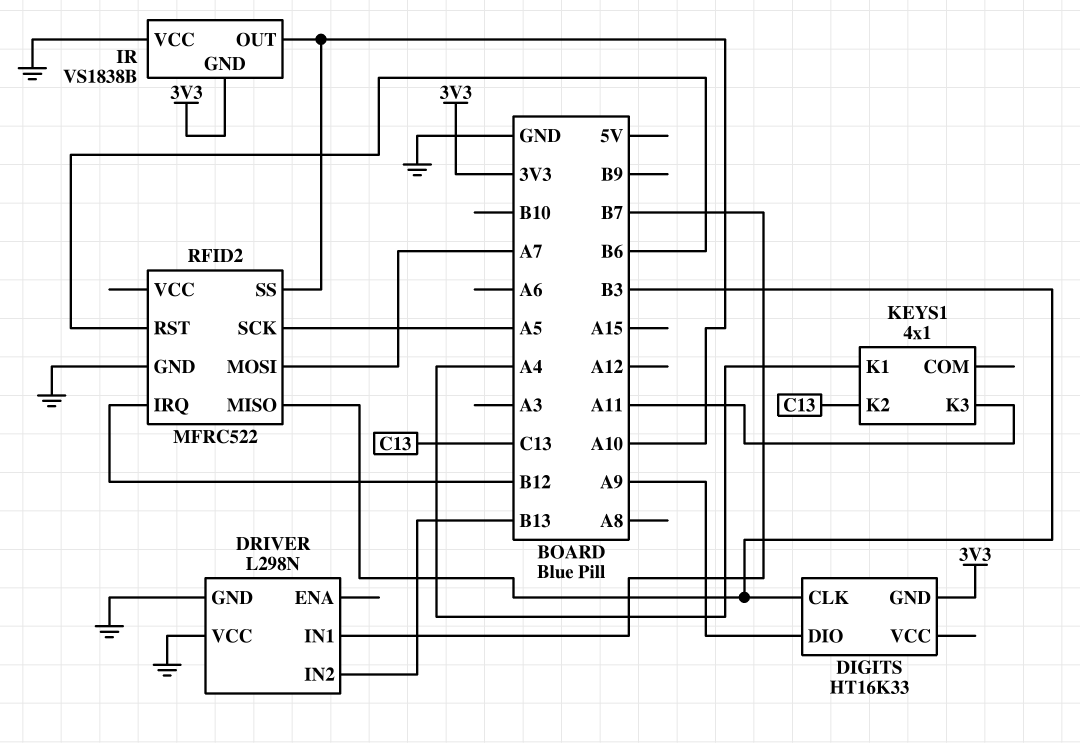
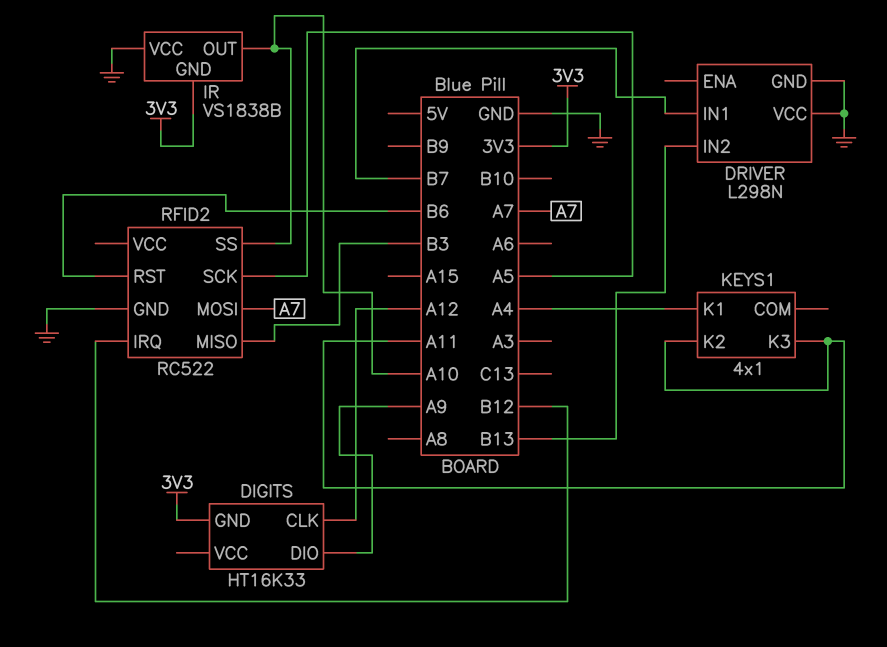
DIGITS pin CLK: B3 -> A12
KEYS1 pin K2: C13 -> A11
RFID2: MFRC522 -> RC522

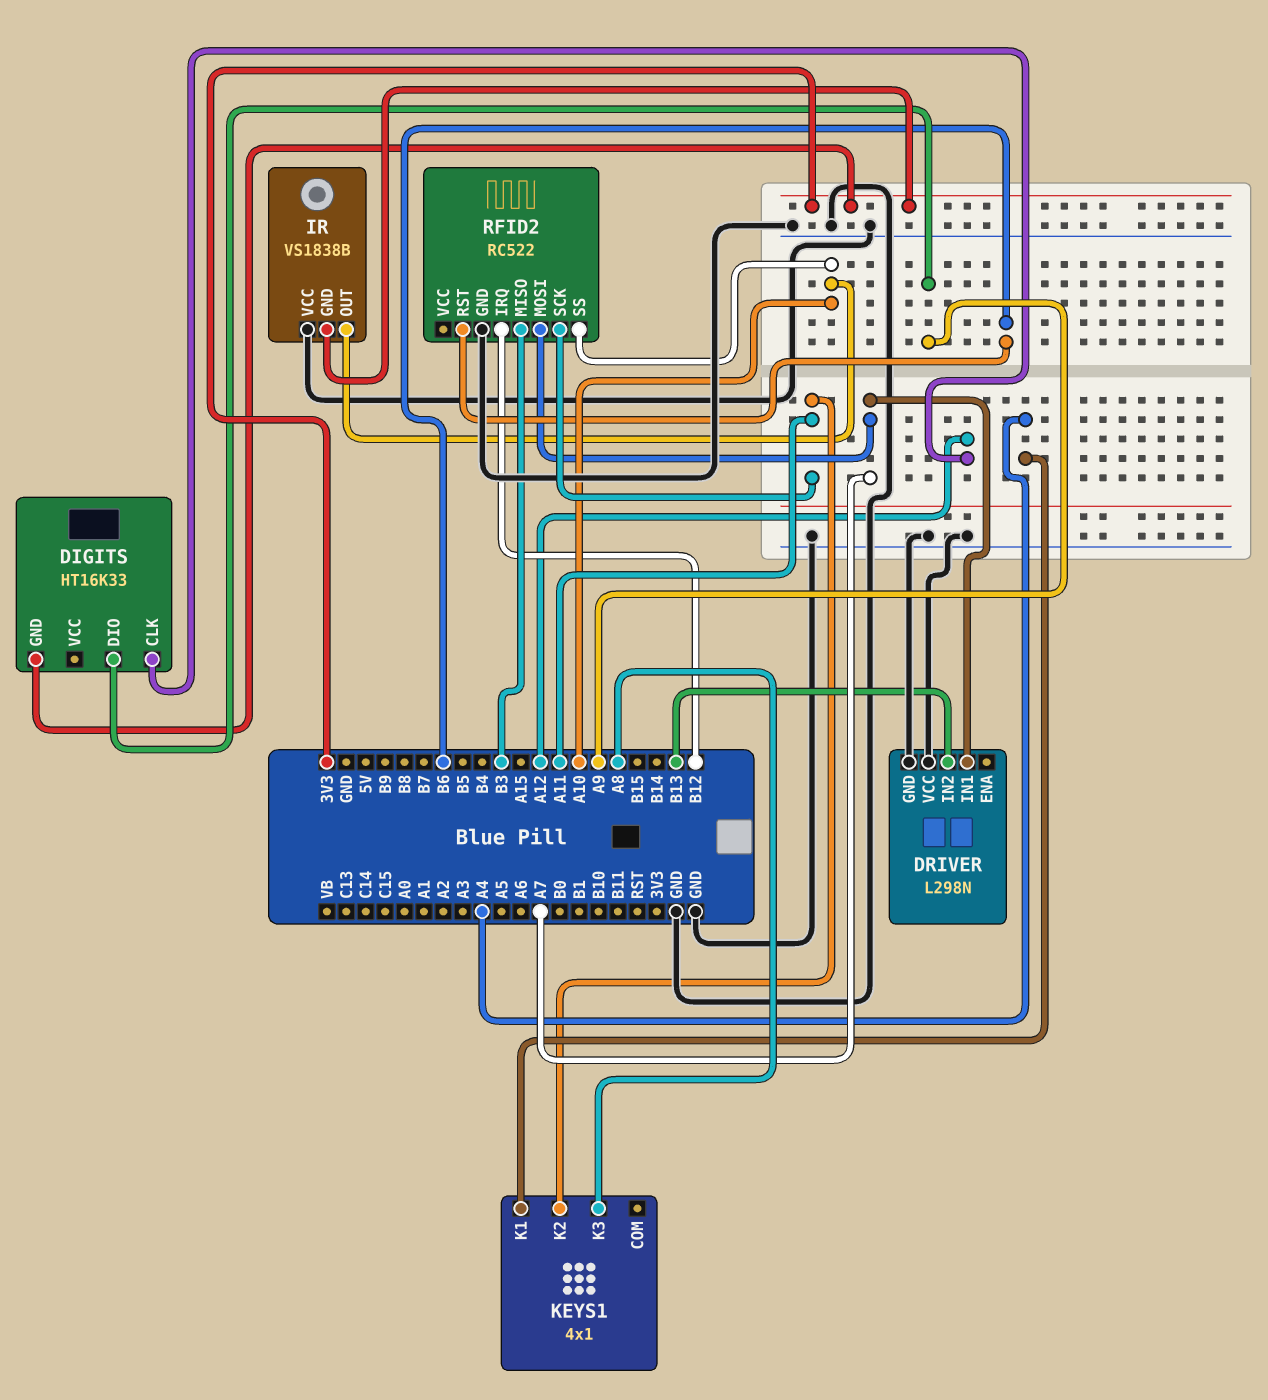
DRIVER pin IN1: B7 -> A7
KEYS1 pin K3: A11 -> A8
RFID2 pin SCK: A5 -> A11

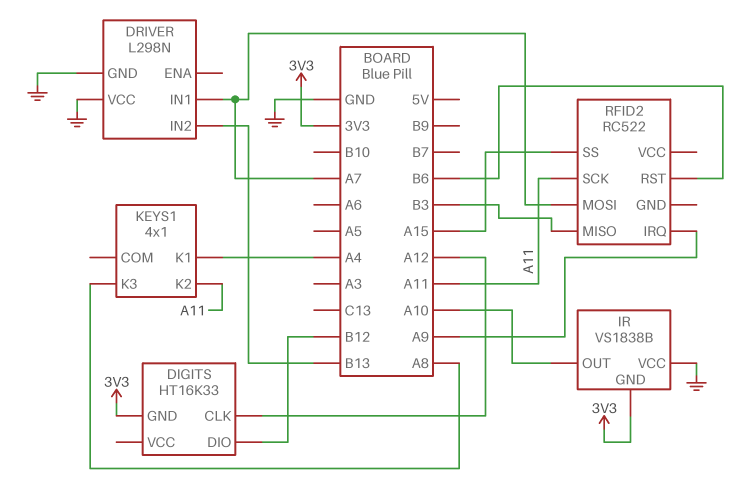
DIGITS pin DIO: A9 -> B12
RFID2 pin GND: GND -> none
RFID2 pin IRQ: B12 -> A9
RFID2 pin SS: A10 -> A15

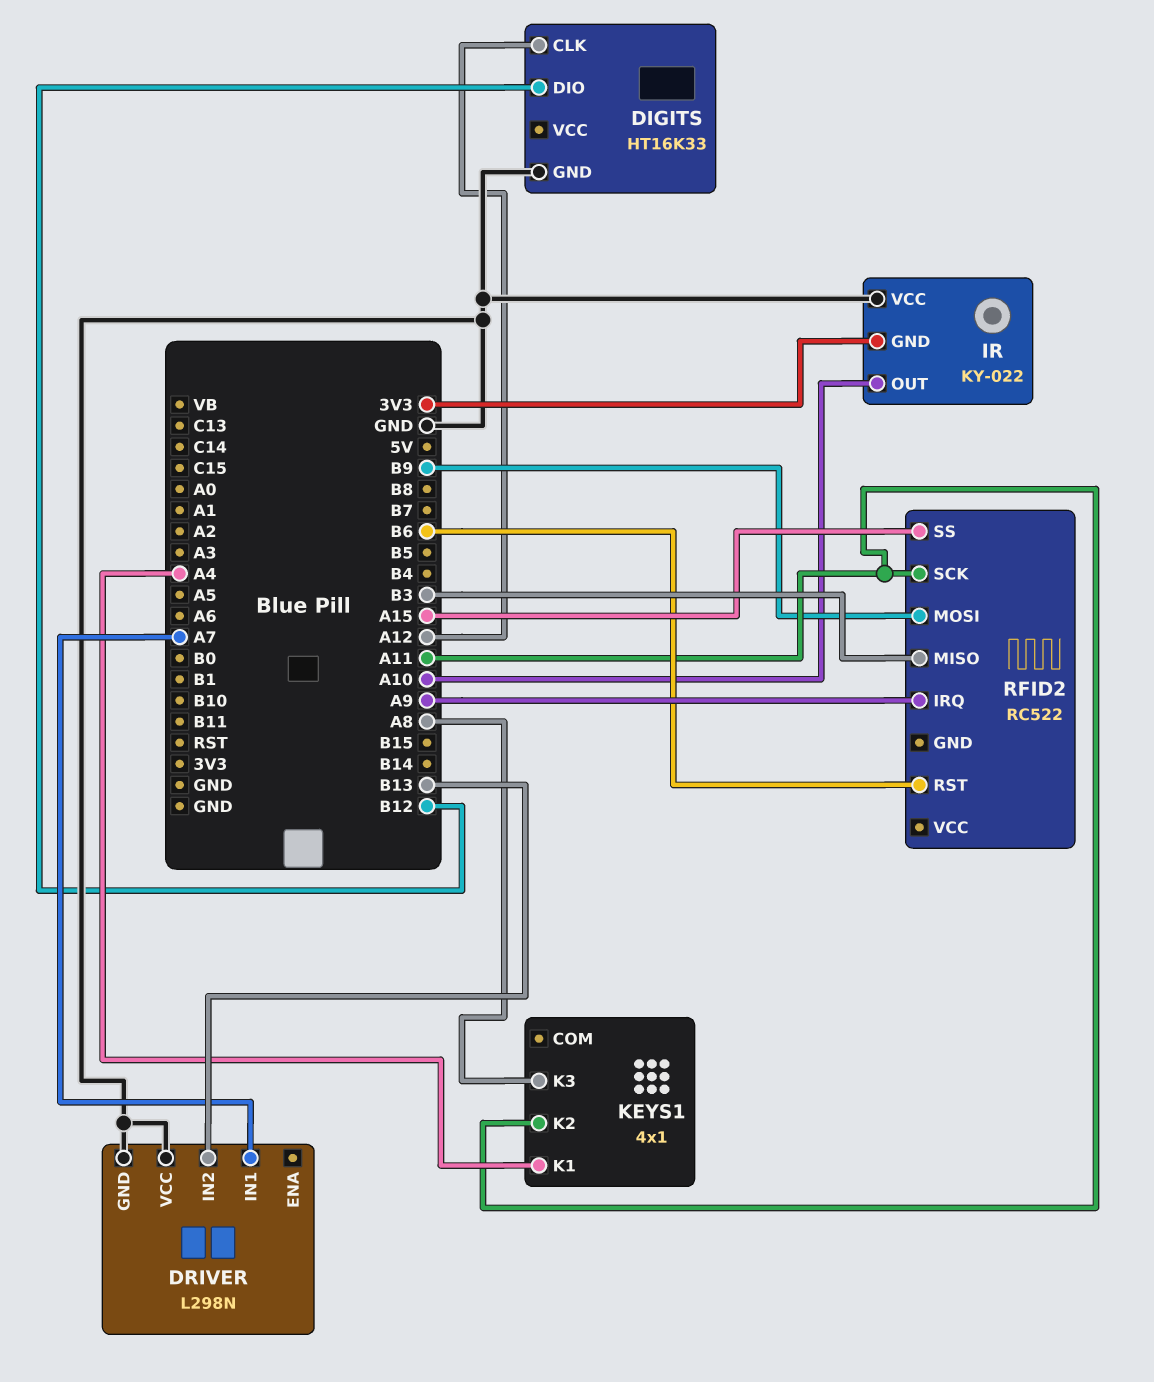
DIGITS pin GND: 3V3 -> GND
IR: VS1838B -> KY-022
RFID2 pin MOSI: A7 -> B9

